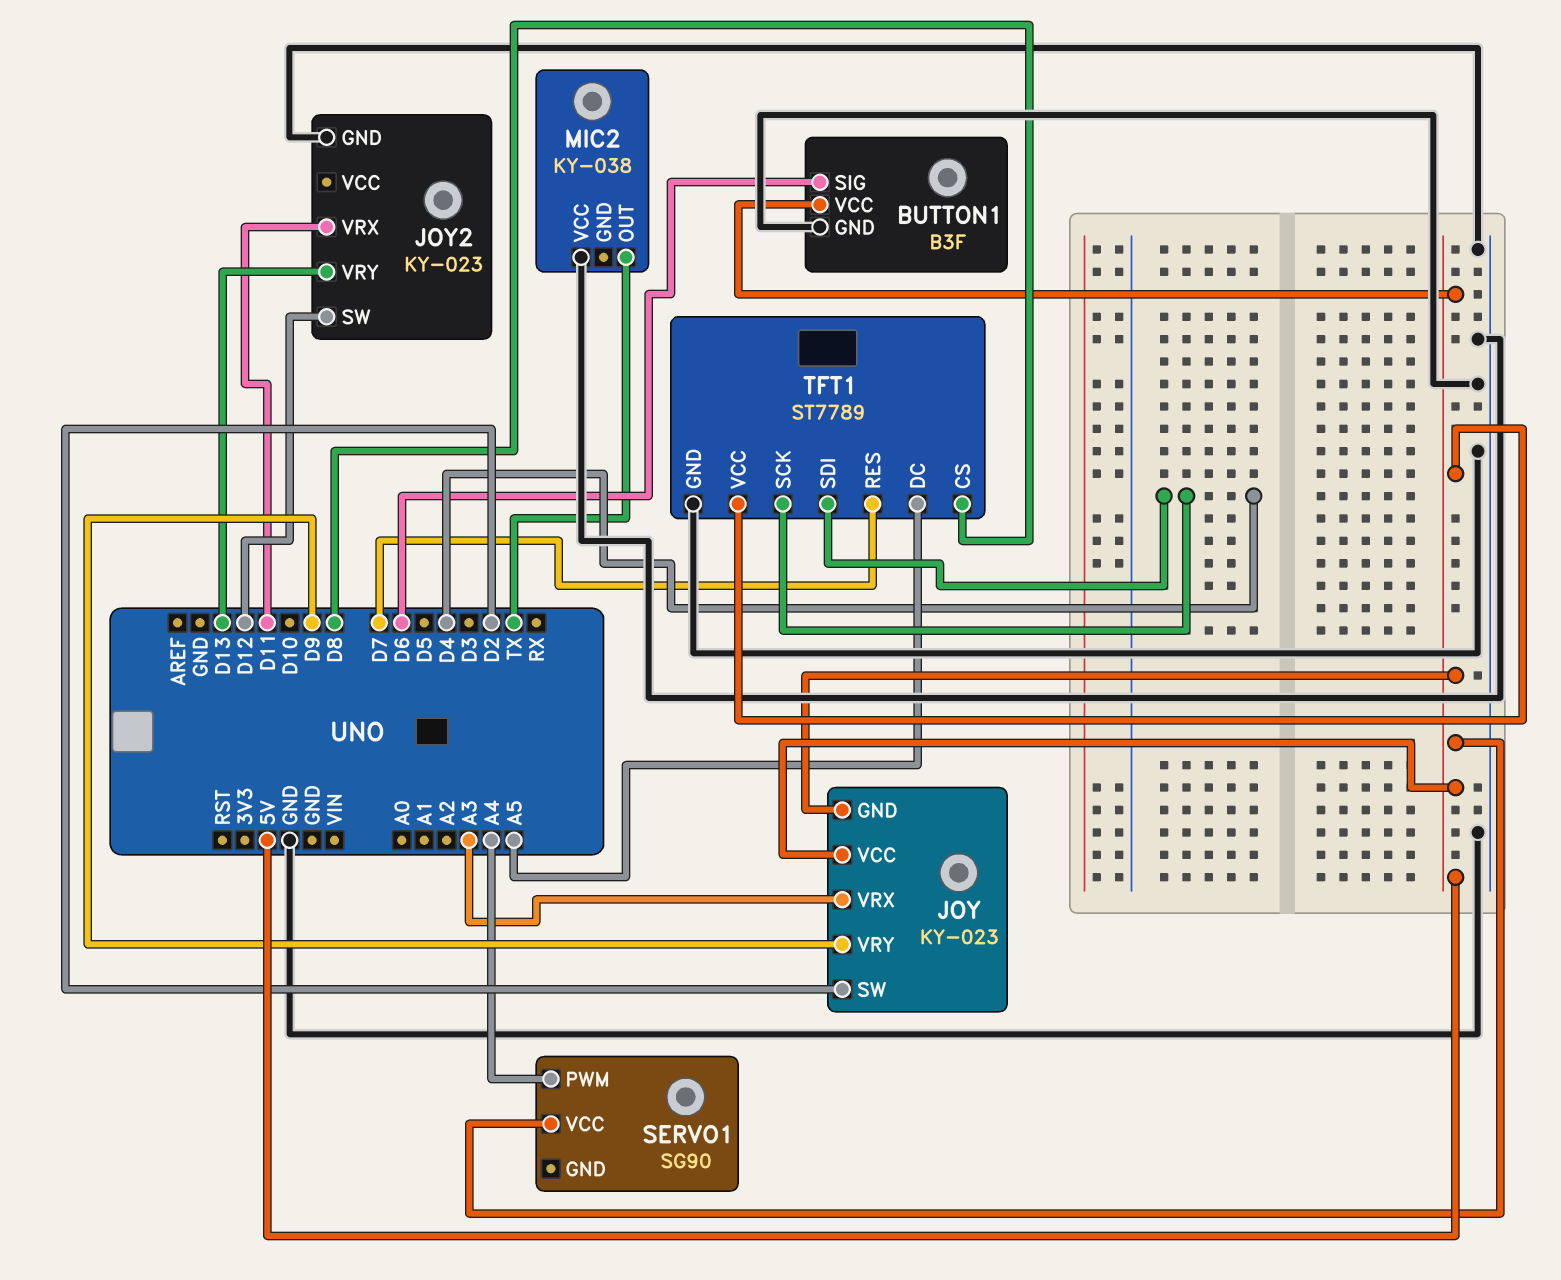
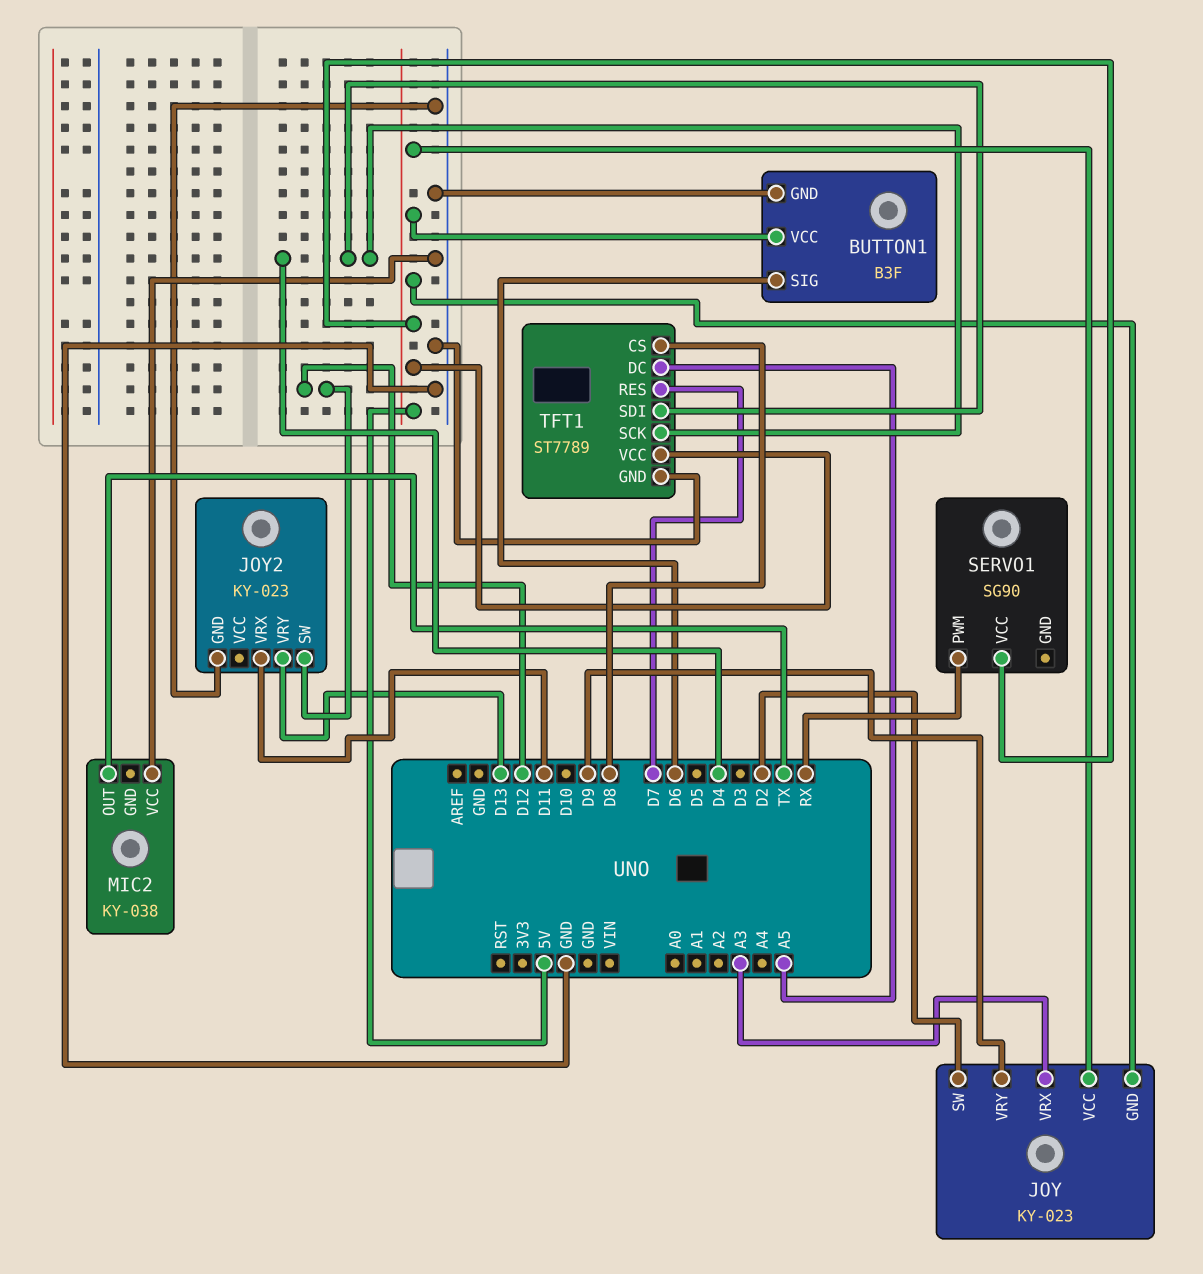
SERVO1 pin PWM: A4 -> RX

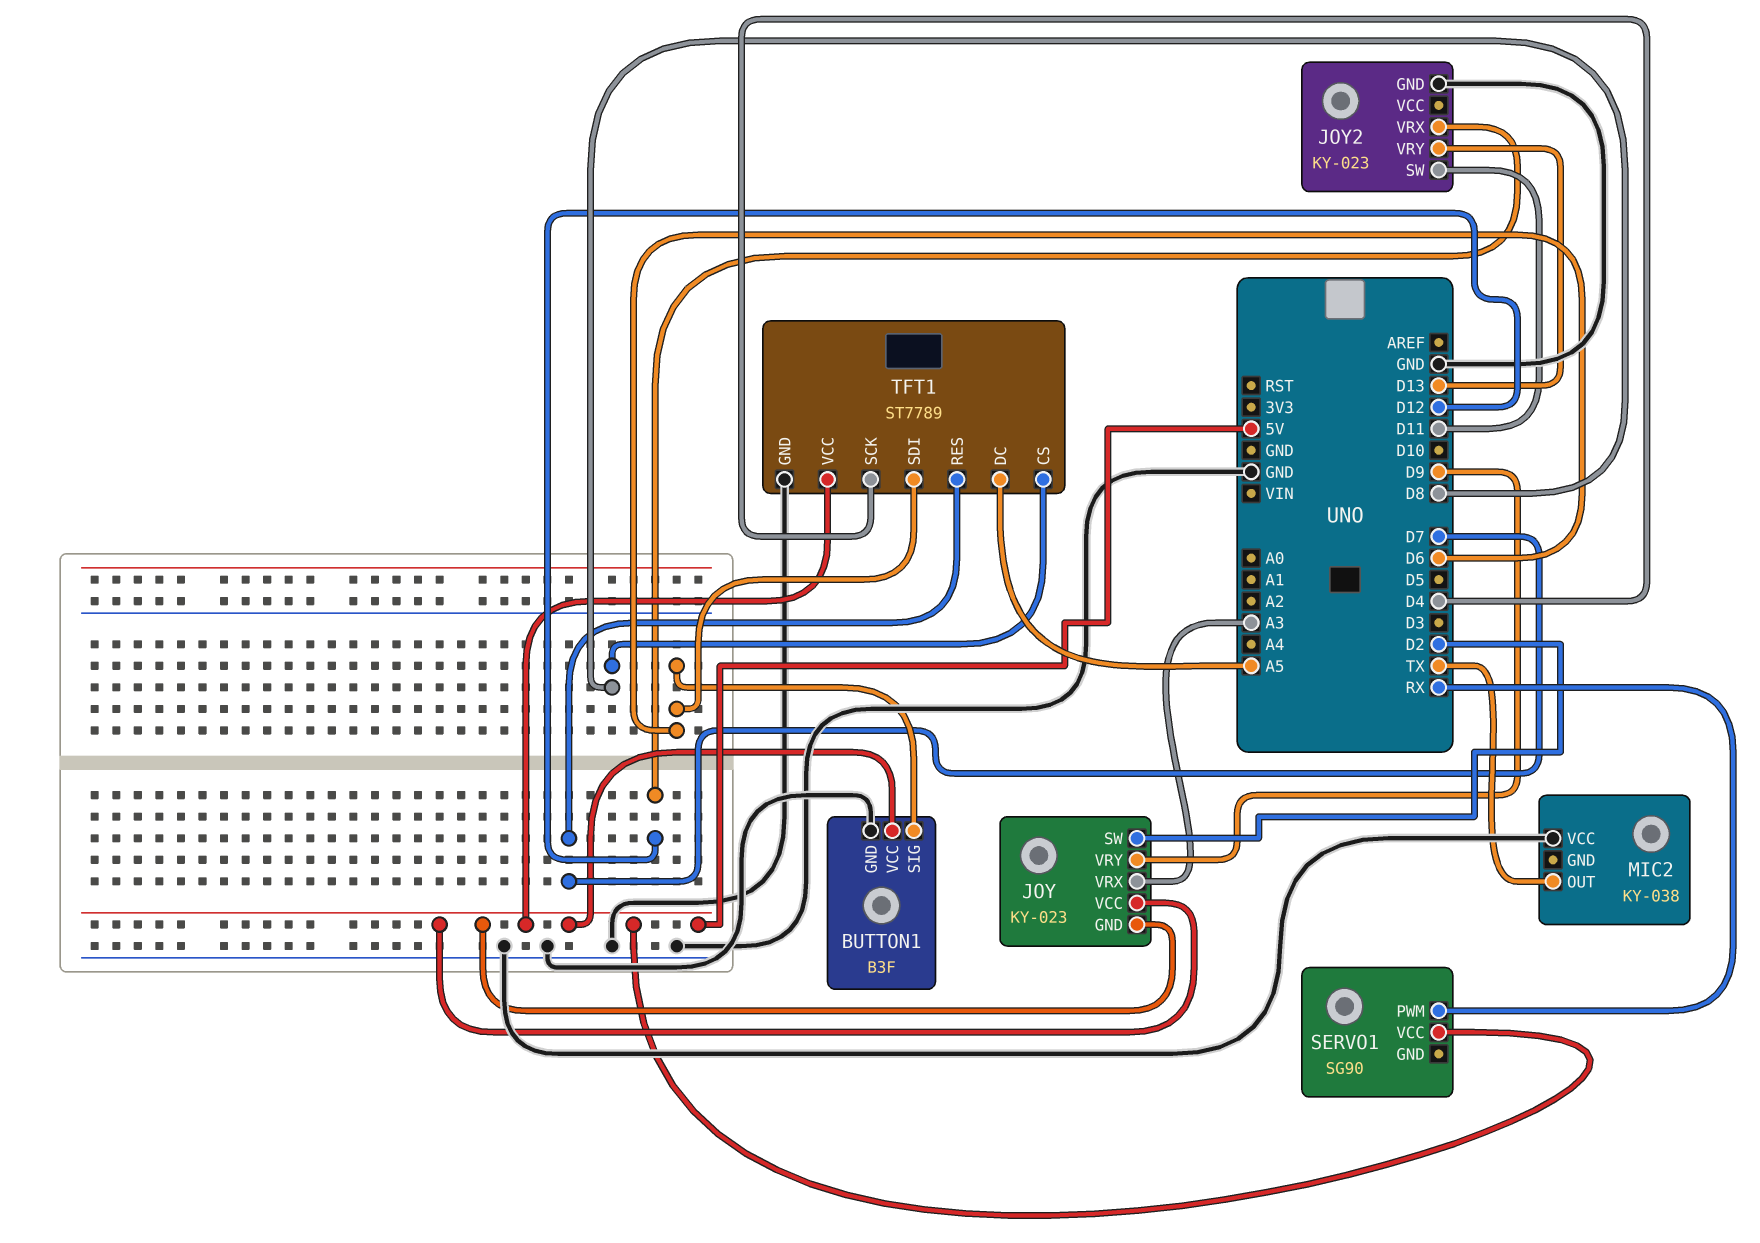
JOY2 pin SW: D12 -> D11
JOY2 pin VRX: D11 -> D12
TFT1 pin SDI: D4 -> D6

